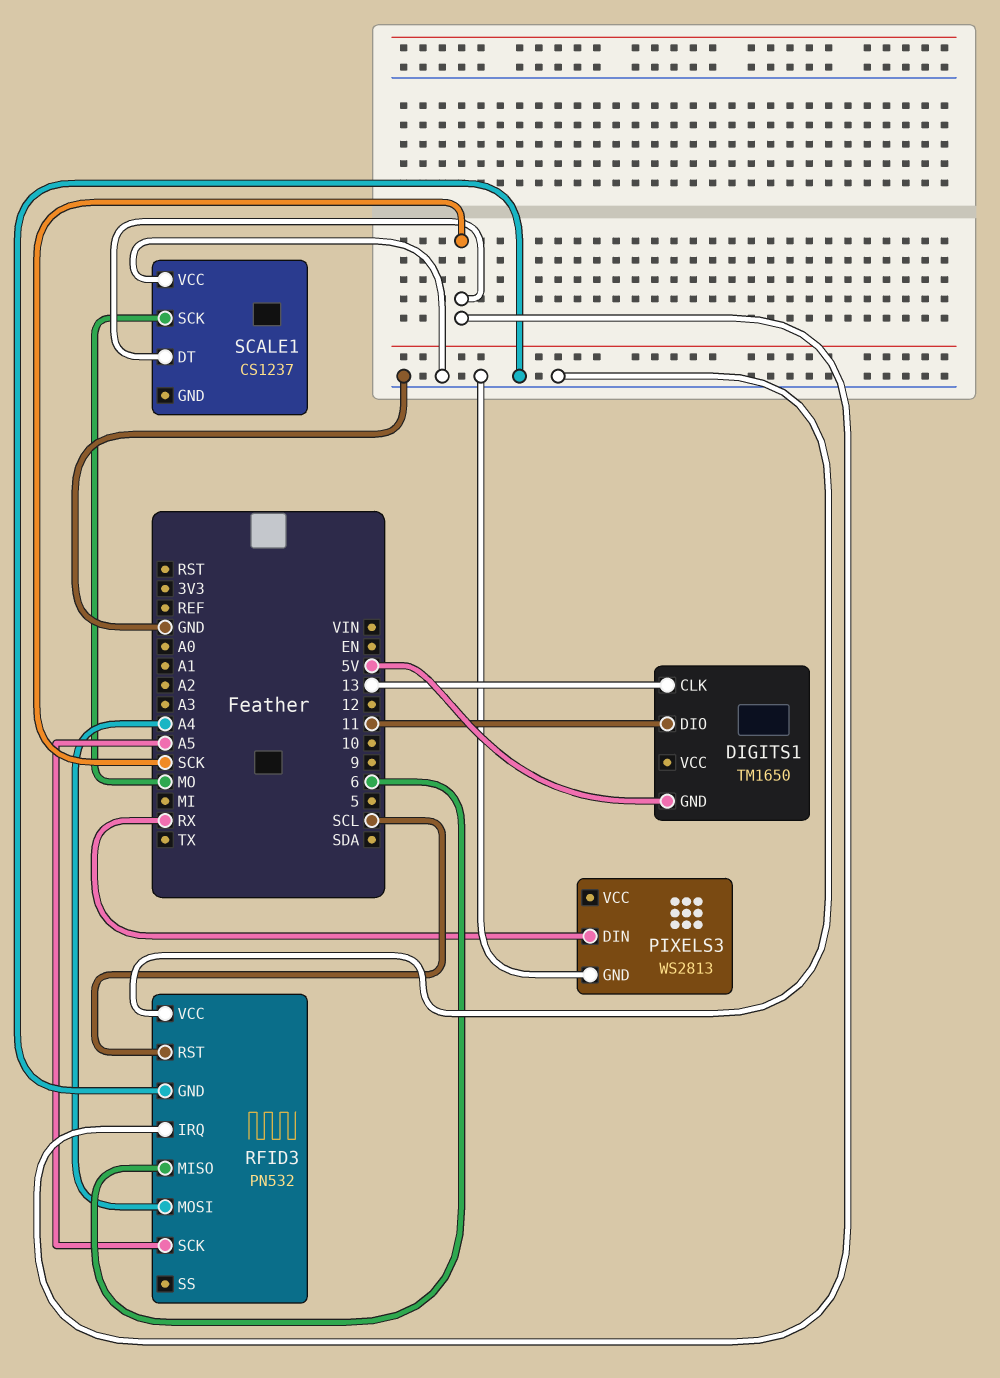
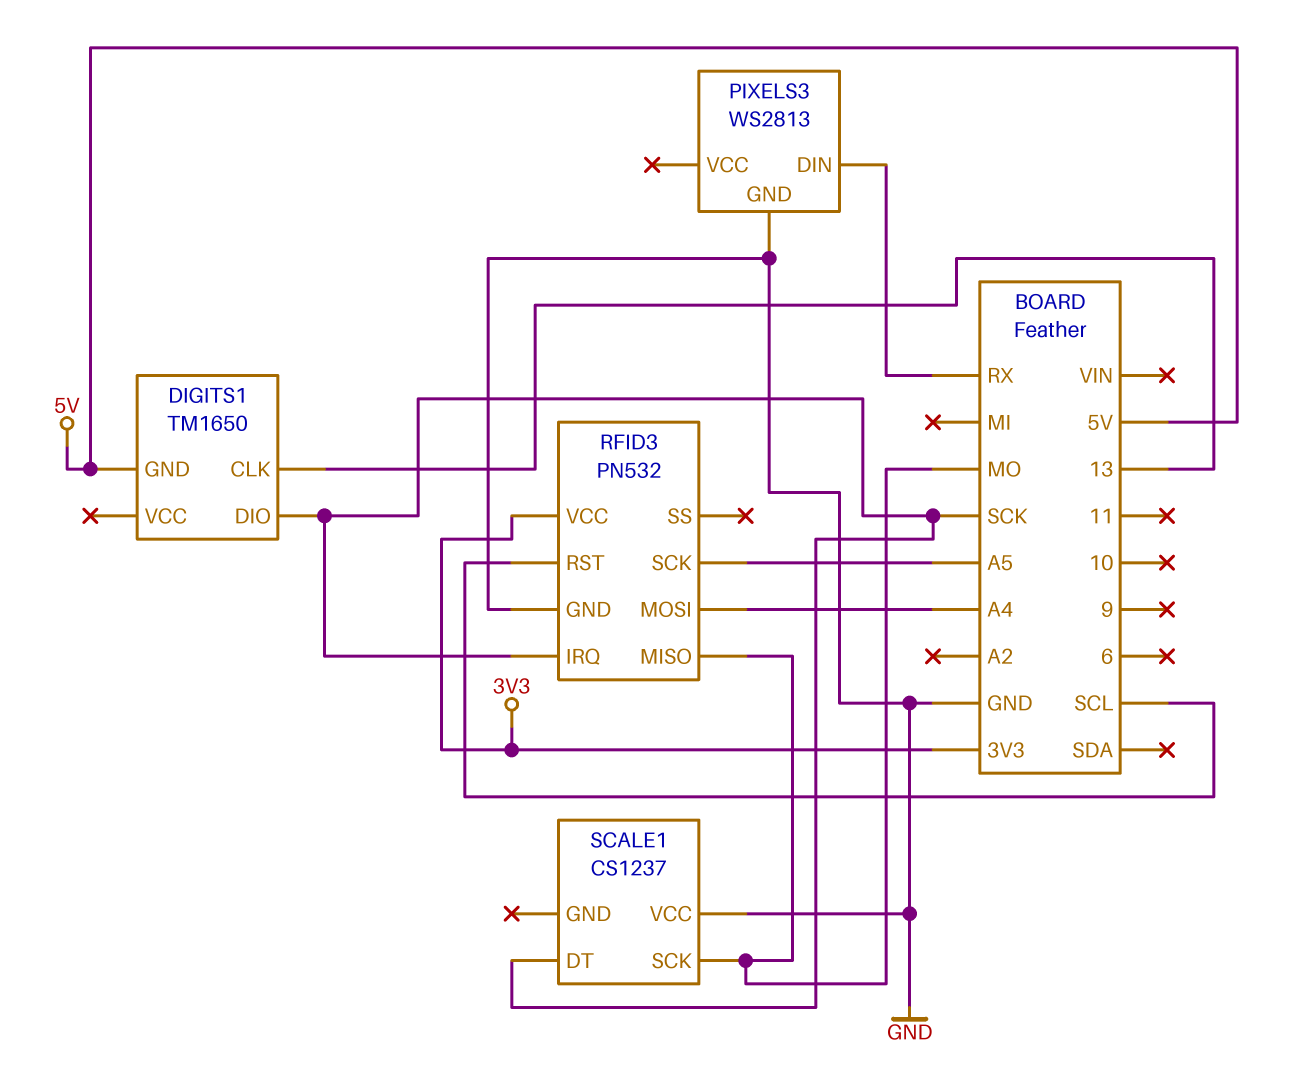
DIGITS1 pin DIO: 11 -> SCK
RFID3 pin MISO: 6 -> MO
RFID3 pin VCC: GND -> 3V3

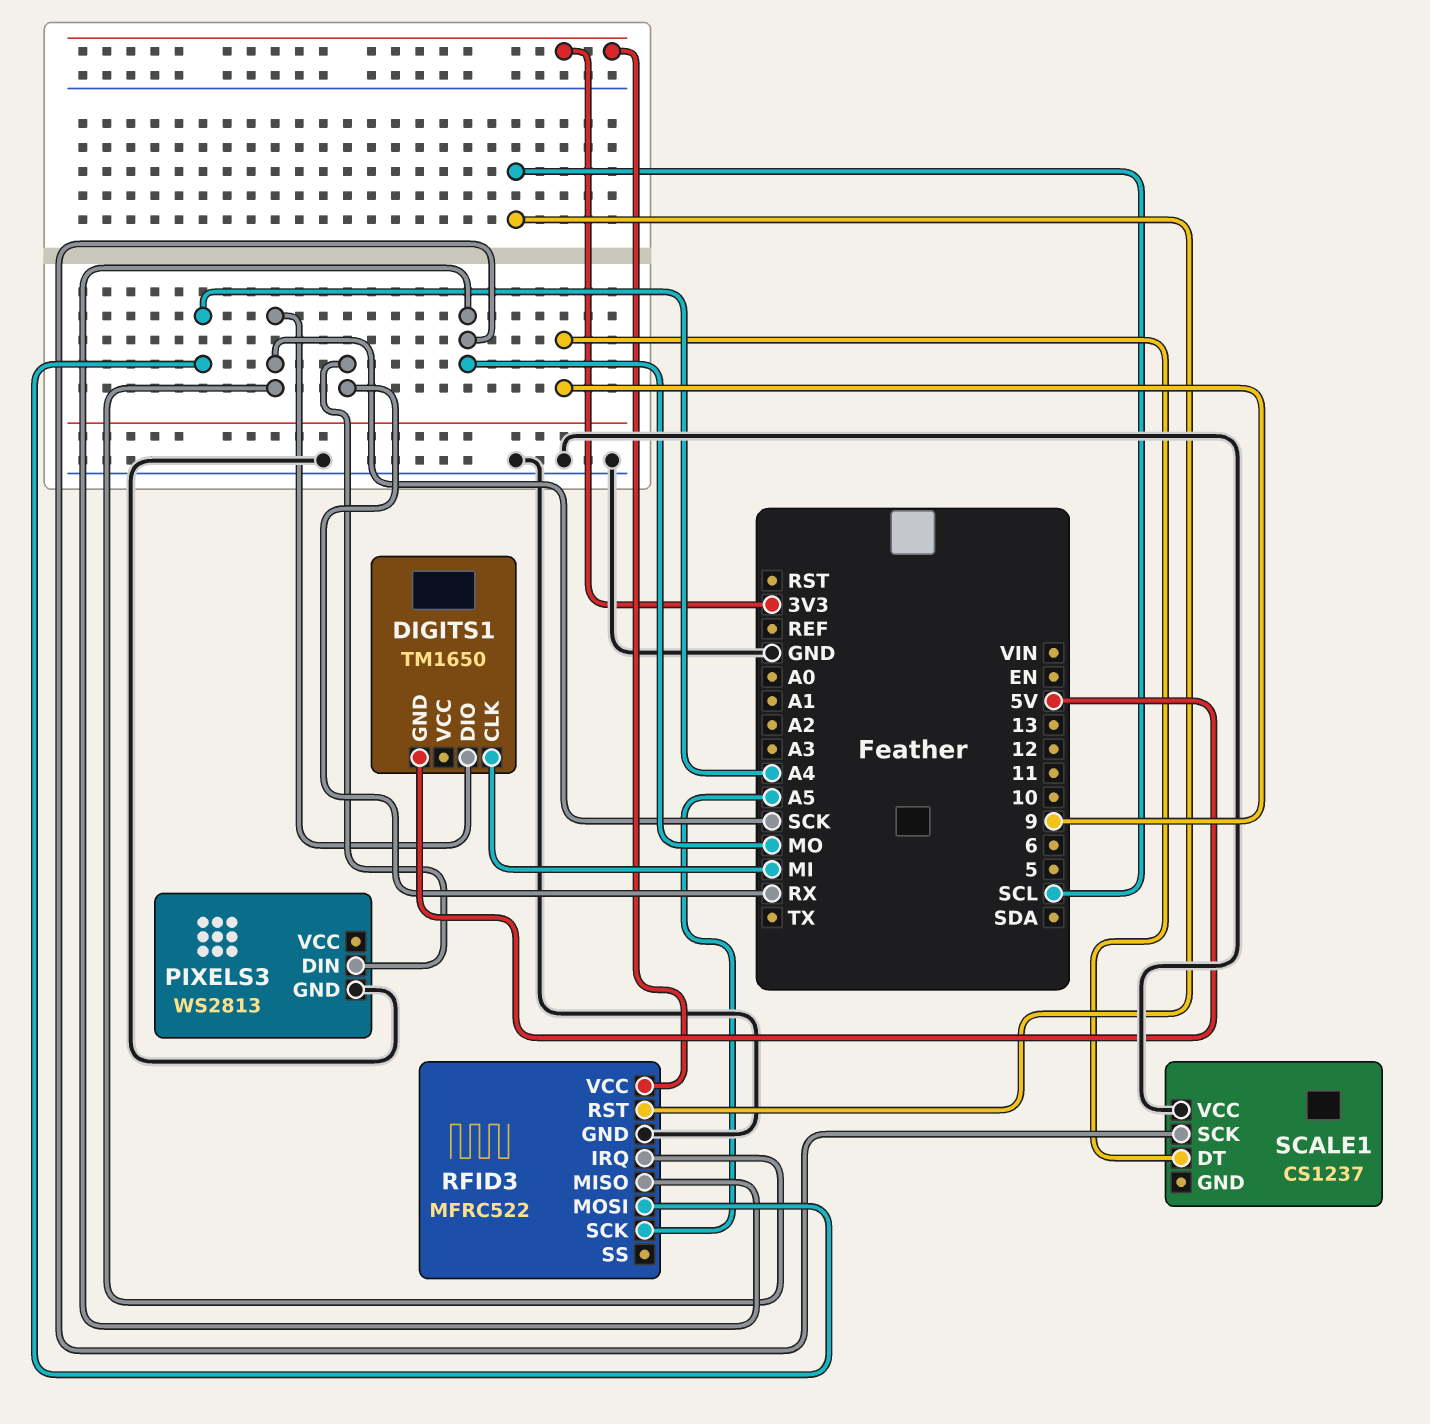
DIGITS1 pin CLK: 13 -> MI
RFID3: PN532 -> MFRC522
SCALE1 pin DT: SCK -> 9

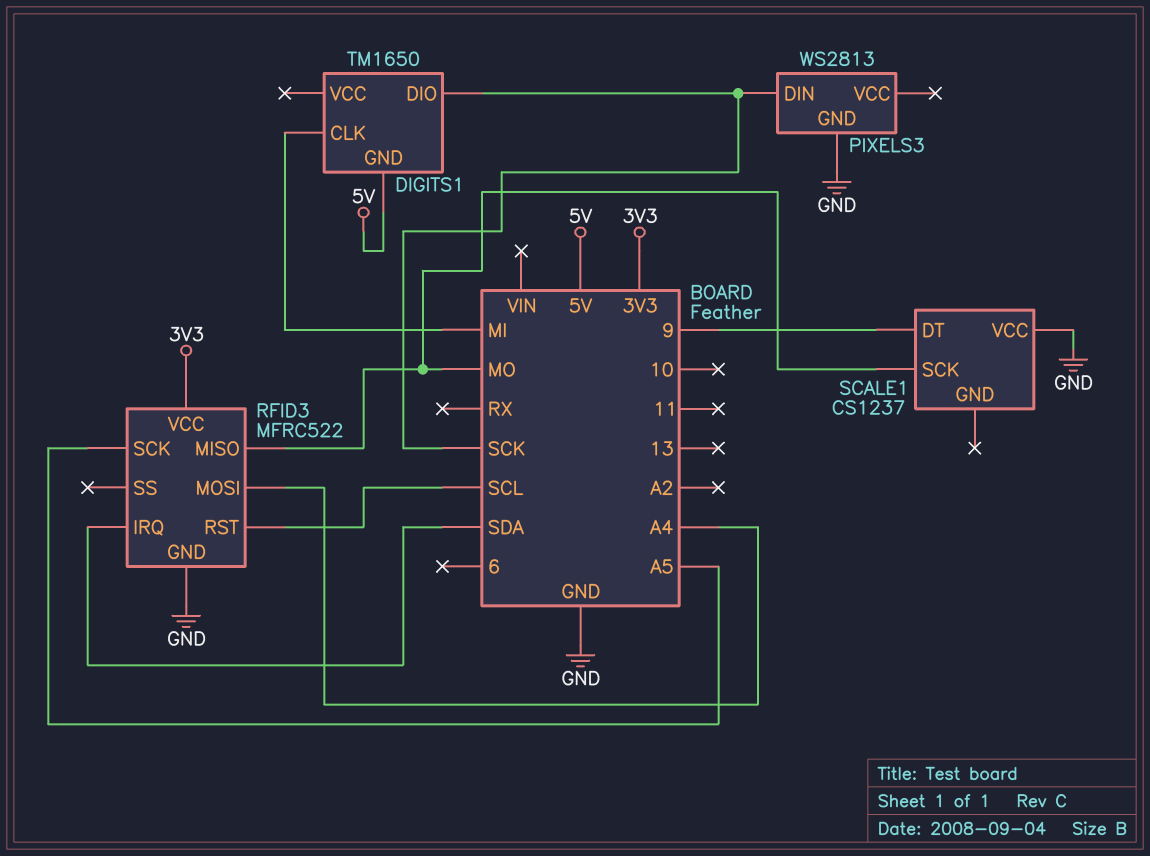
PIXELS3 pin DIN: RX -> SCK
RFID3 pin IRQ: SCK -> SDA

